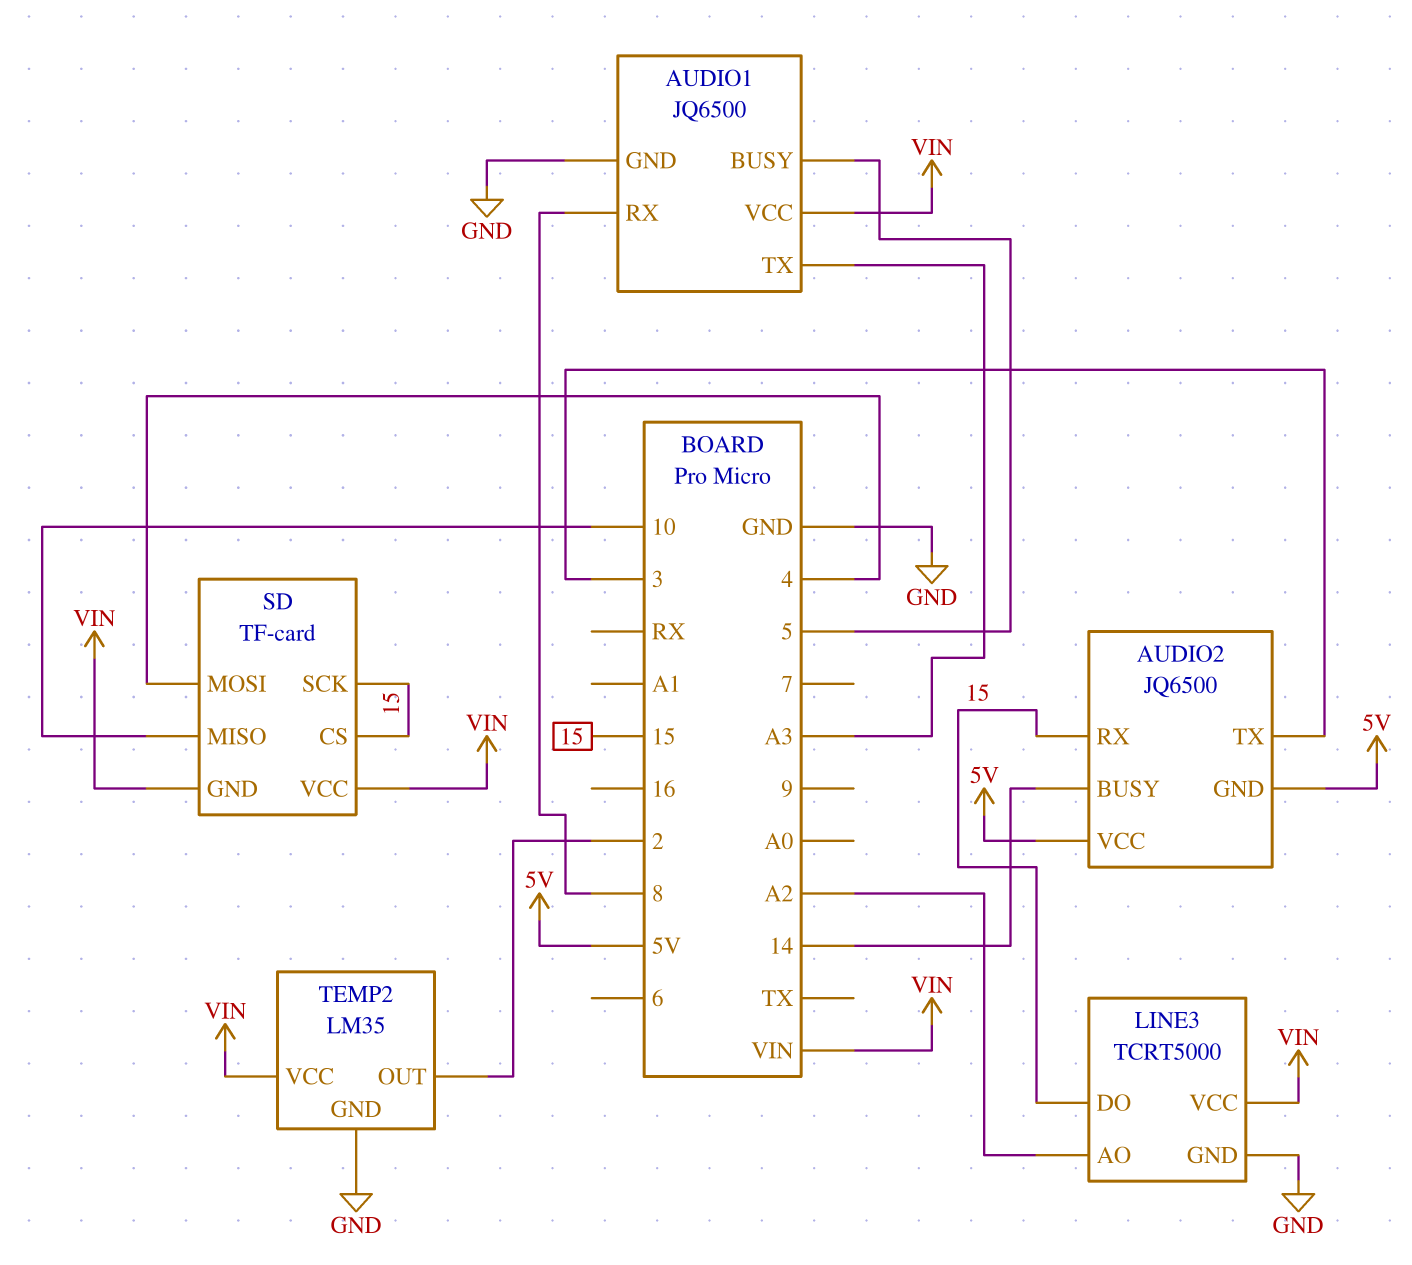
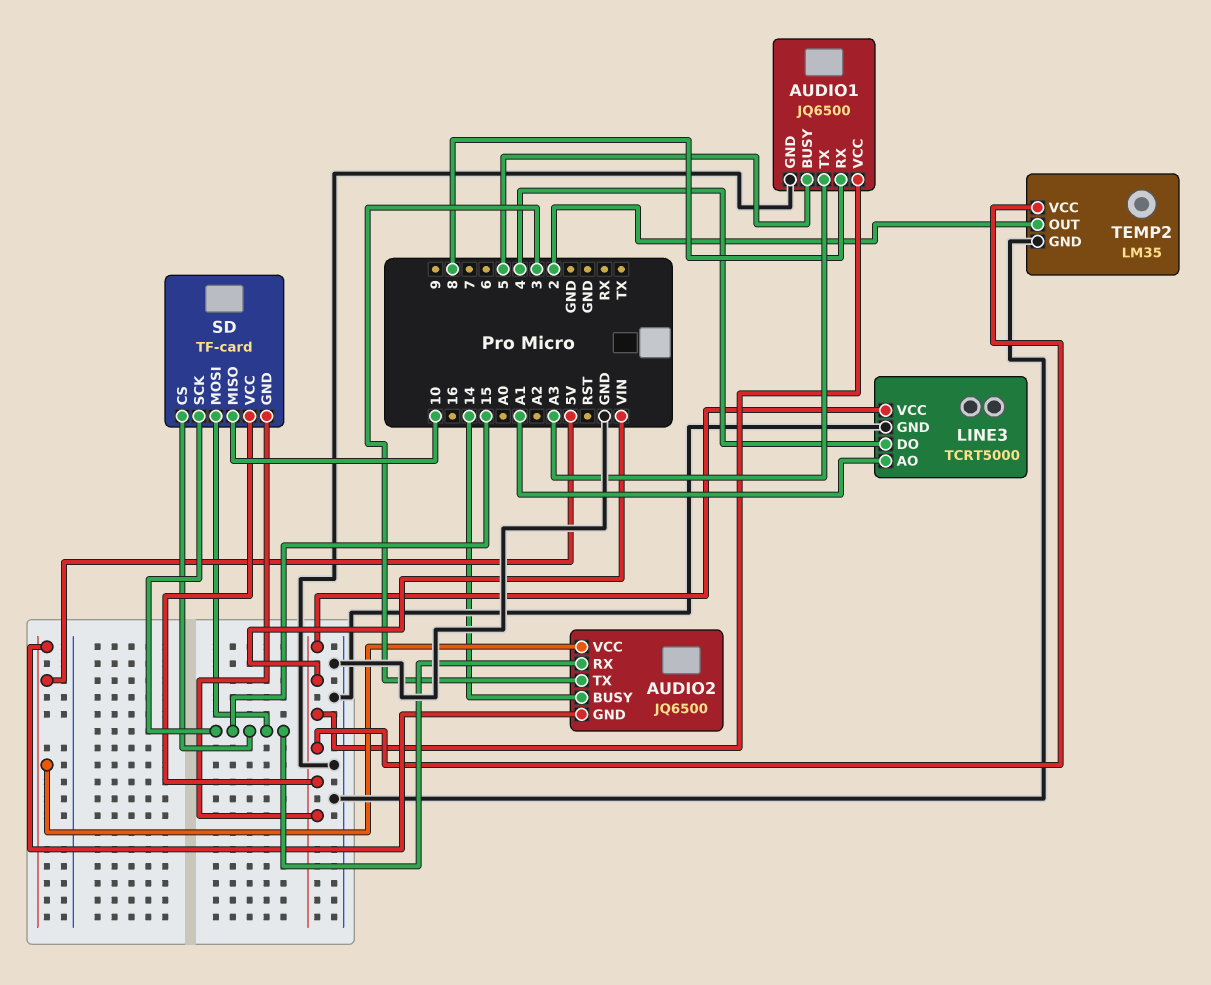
LINE3 pin AO: A2 -> A1
LINE3 pin DO: 15 -> 4
SD pin MOSI: 4 -> 15

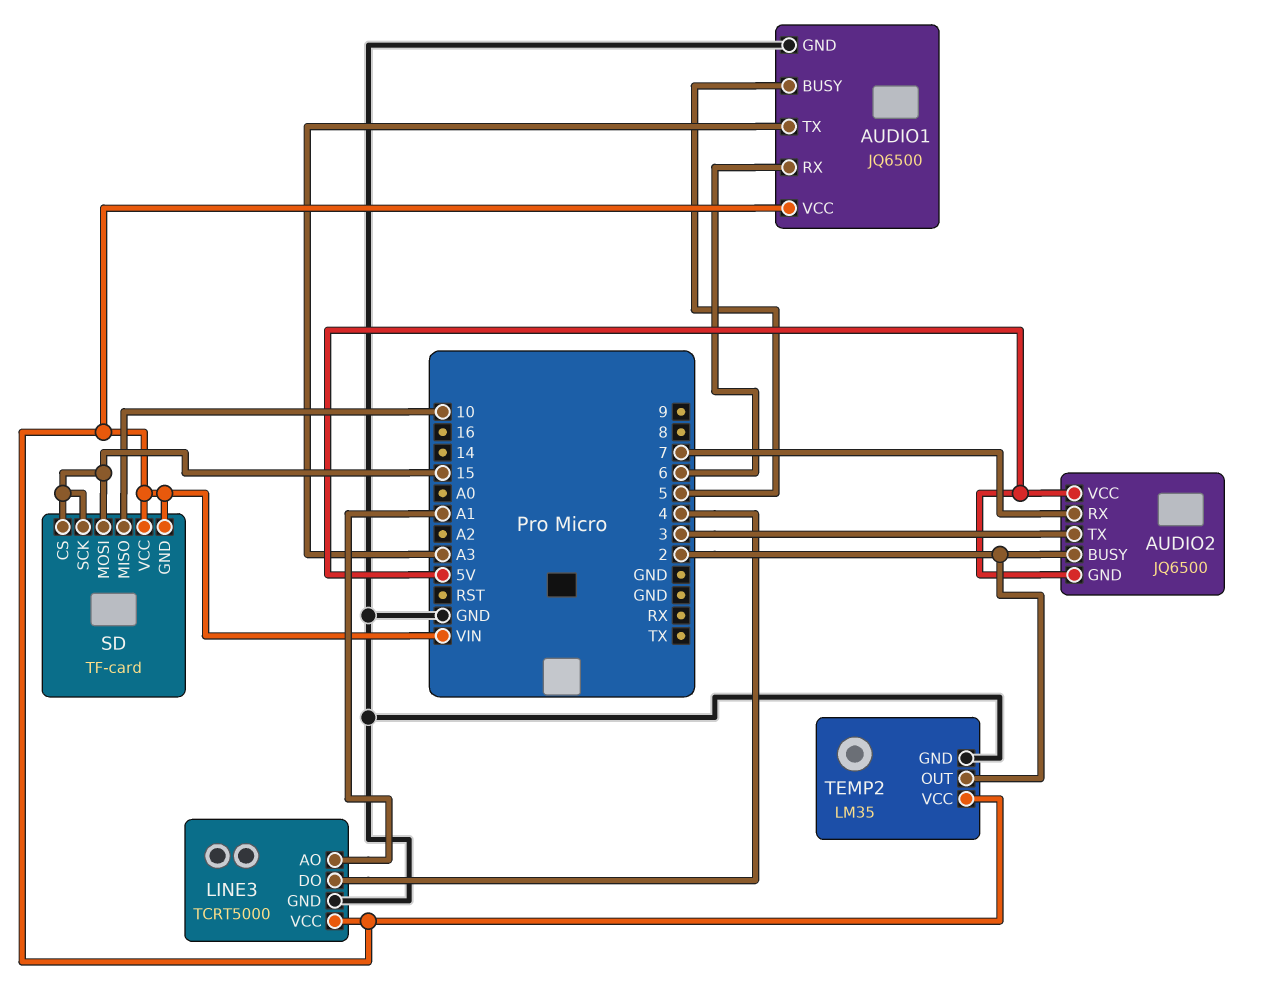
AUDIO1 pin RX: 8 -> 6
AUDIO2 pin BUSY: 14 -> 2
AUDIO2 pin RX: 15 -> 7

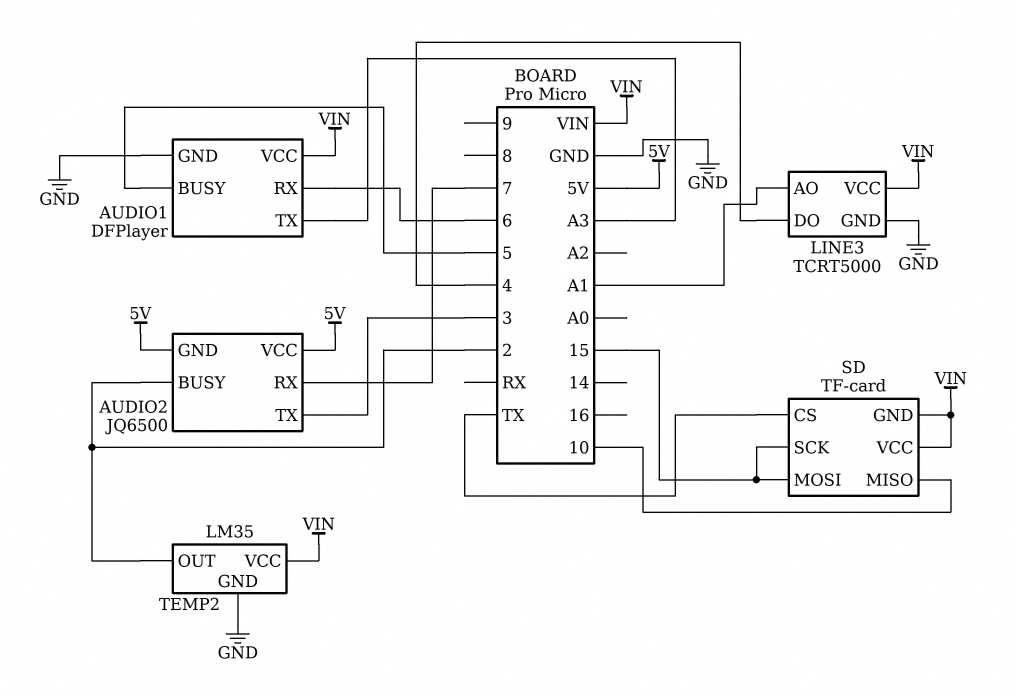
AUDIO1: JQ6500 -> DFPlayer
SD pin CS: 15 -> TX

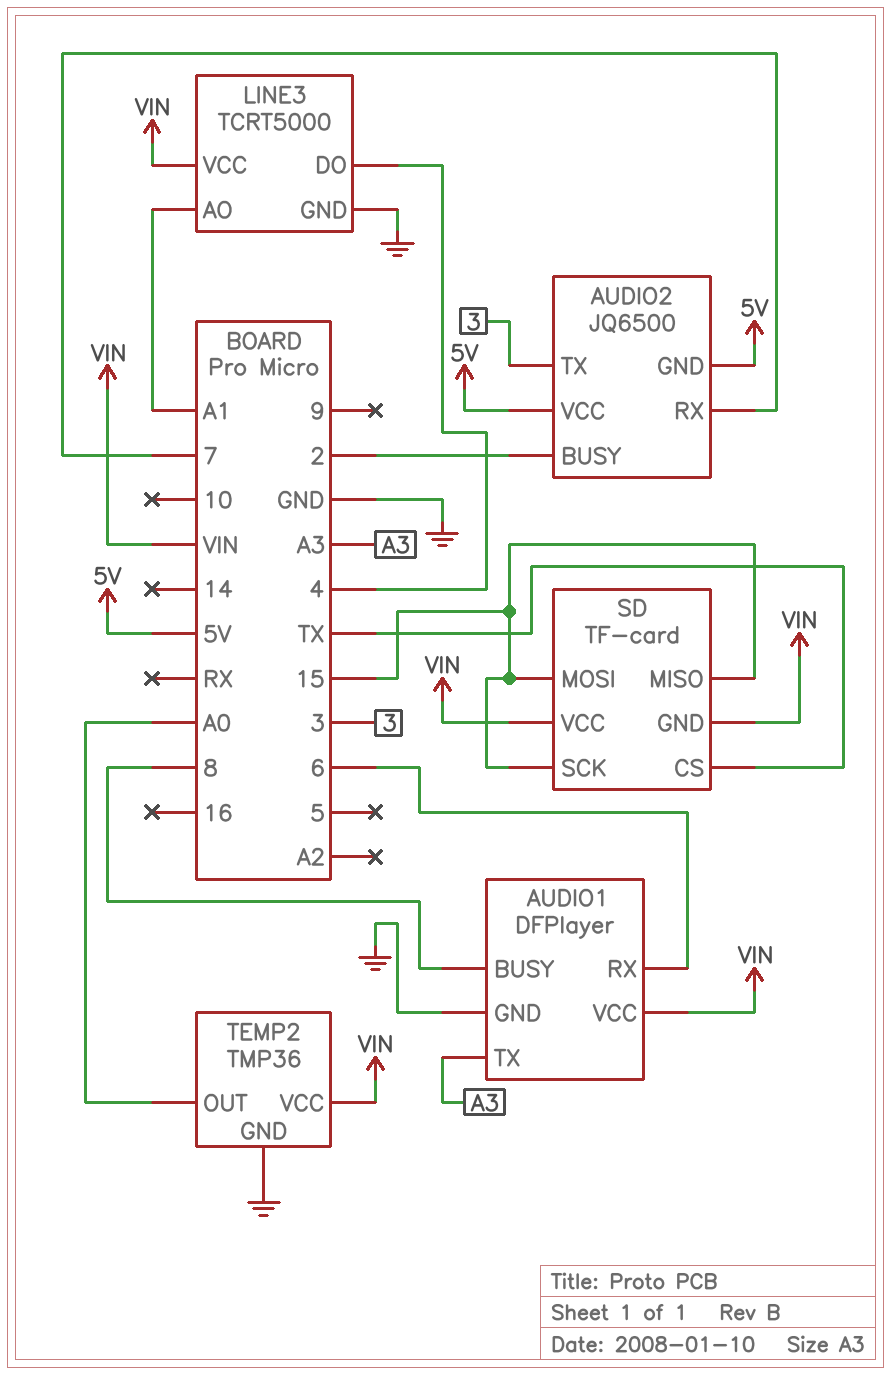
AUDIO1 pin BUSY: 5 -> 8
SD pin MISO: 10 -> 15
TEMP2: LM35 -> TMP36
TEMP2 pin OUT: 2 -> A0

